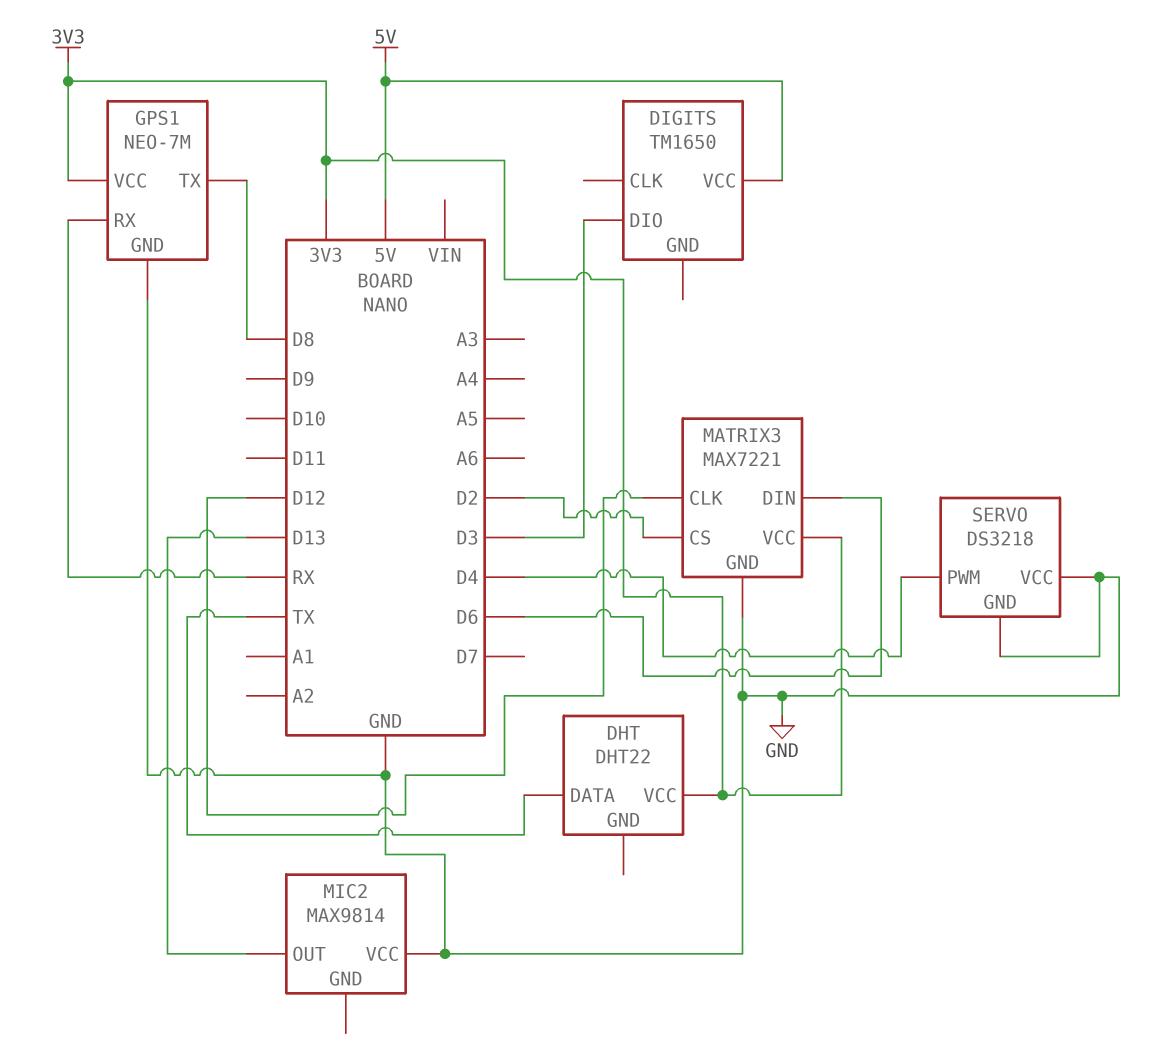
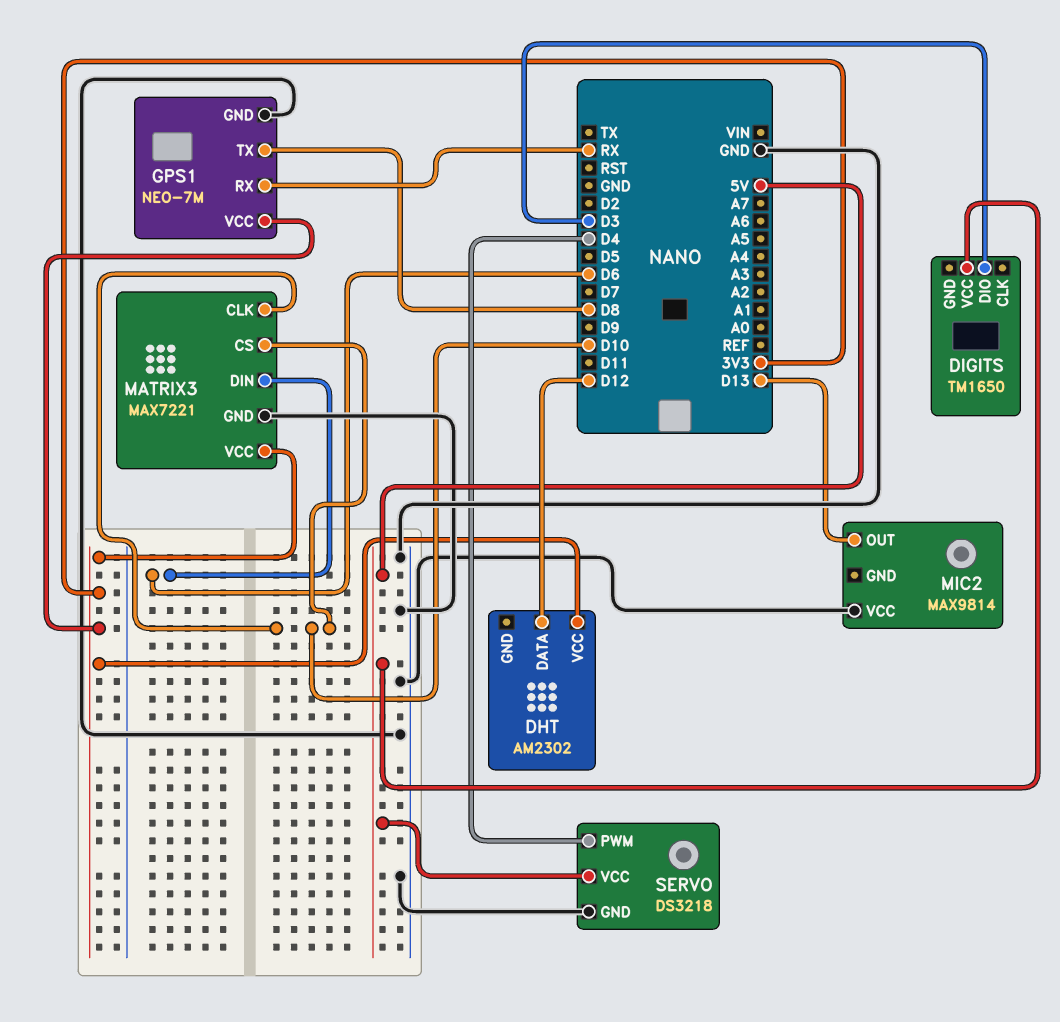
DHT: DHT22 -> AM2302
DHT pin DATA: TX -> D12
MATRIX3 pin CLK: D12 -> D10
MATRIX3 pin CS: D2 -> D10
SERVO pin VCC: GND -> 5V

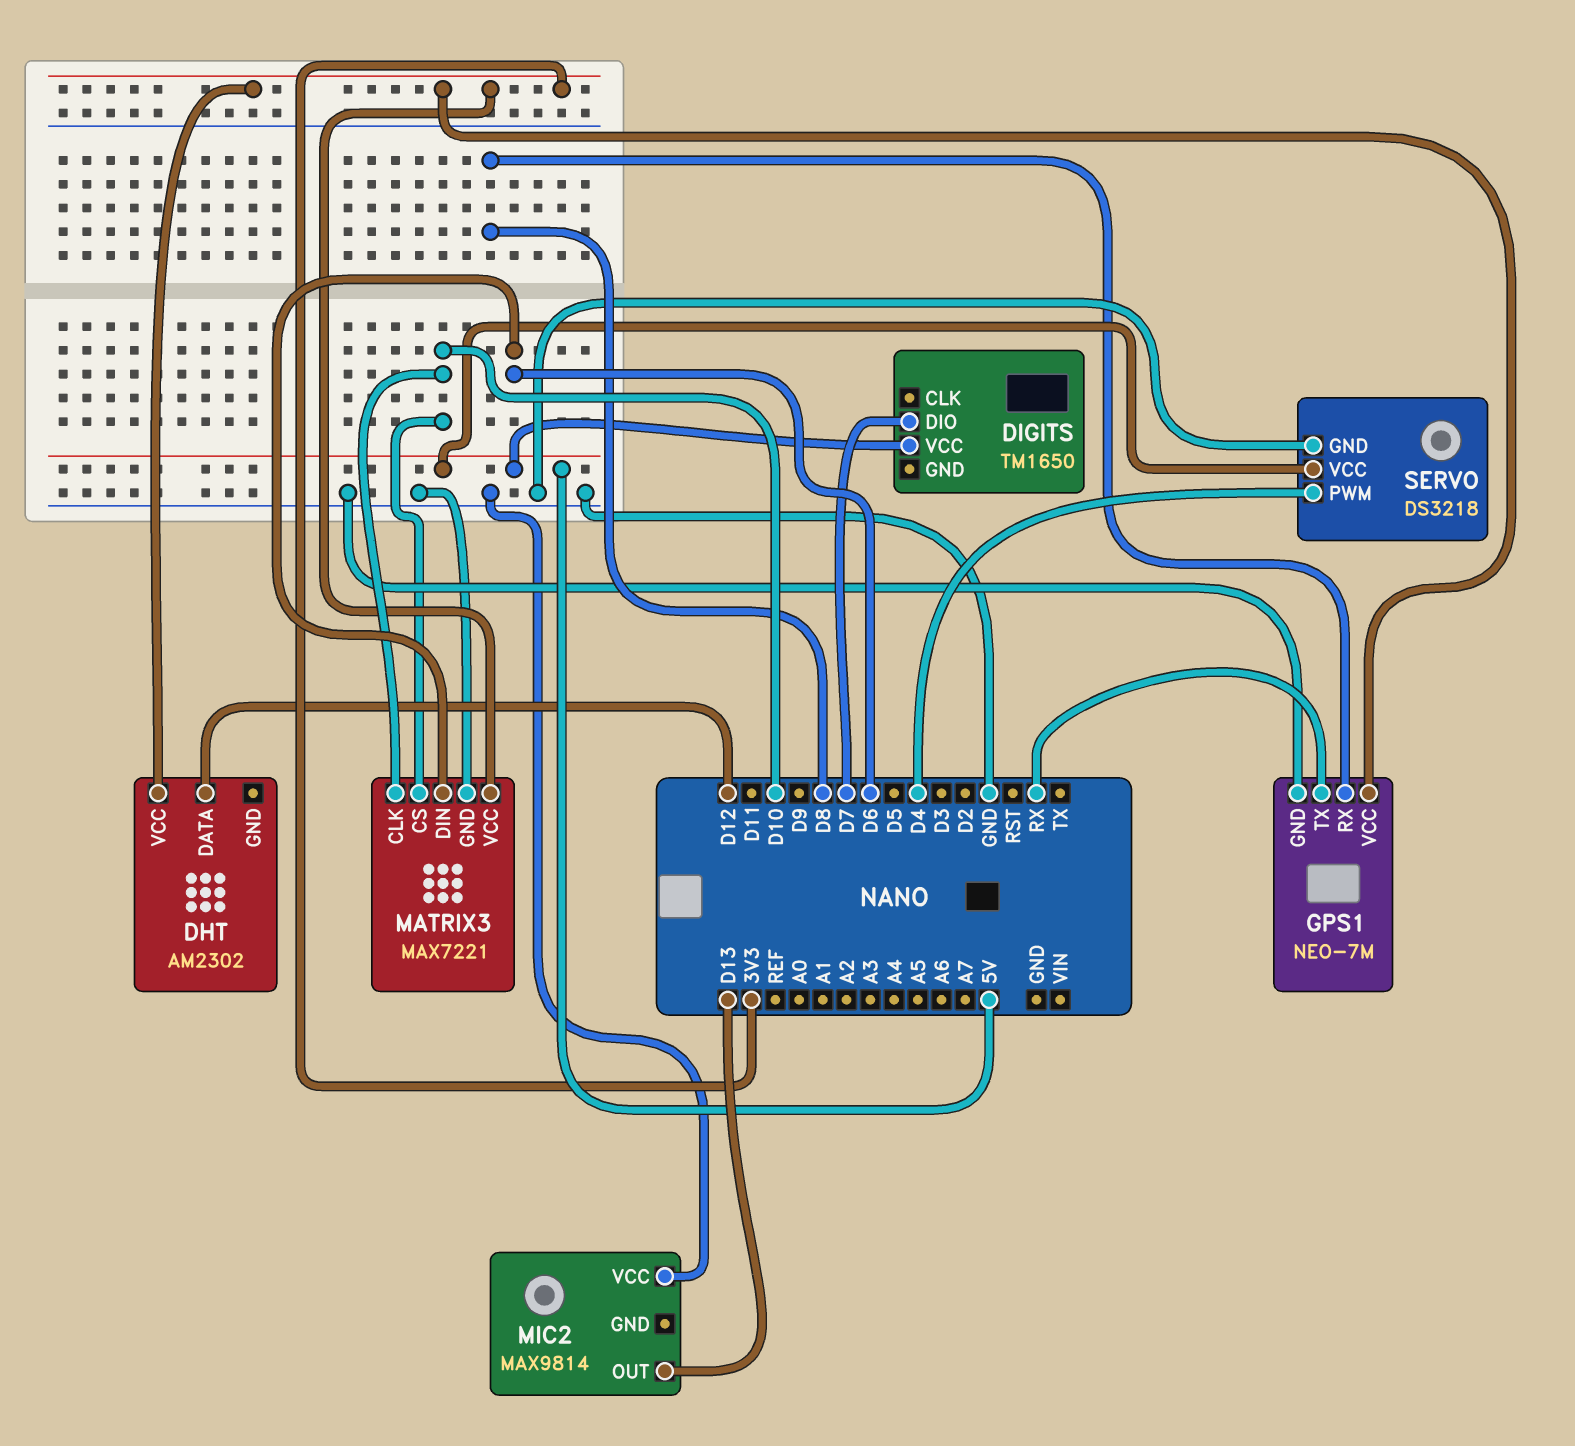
DIGITS pin DIO: D3 -> D7
GPS1 pin RX: RX -> D8
GPS1 pin TX: D8 -> RX

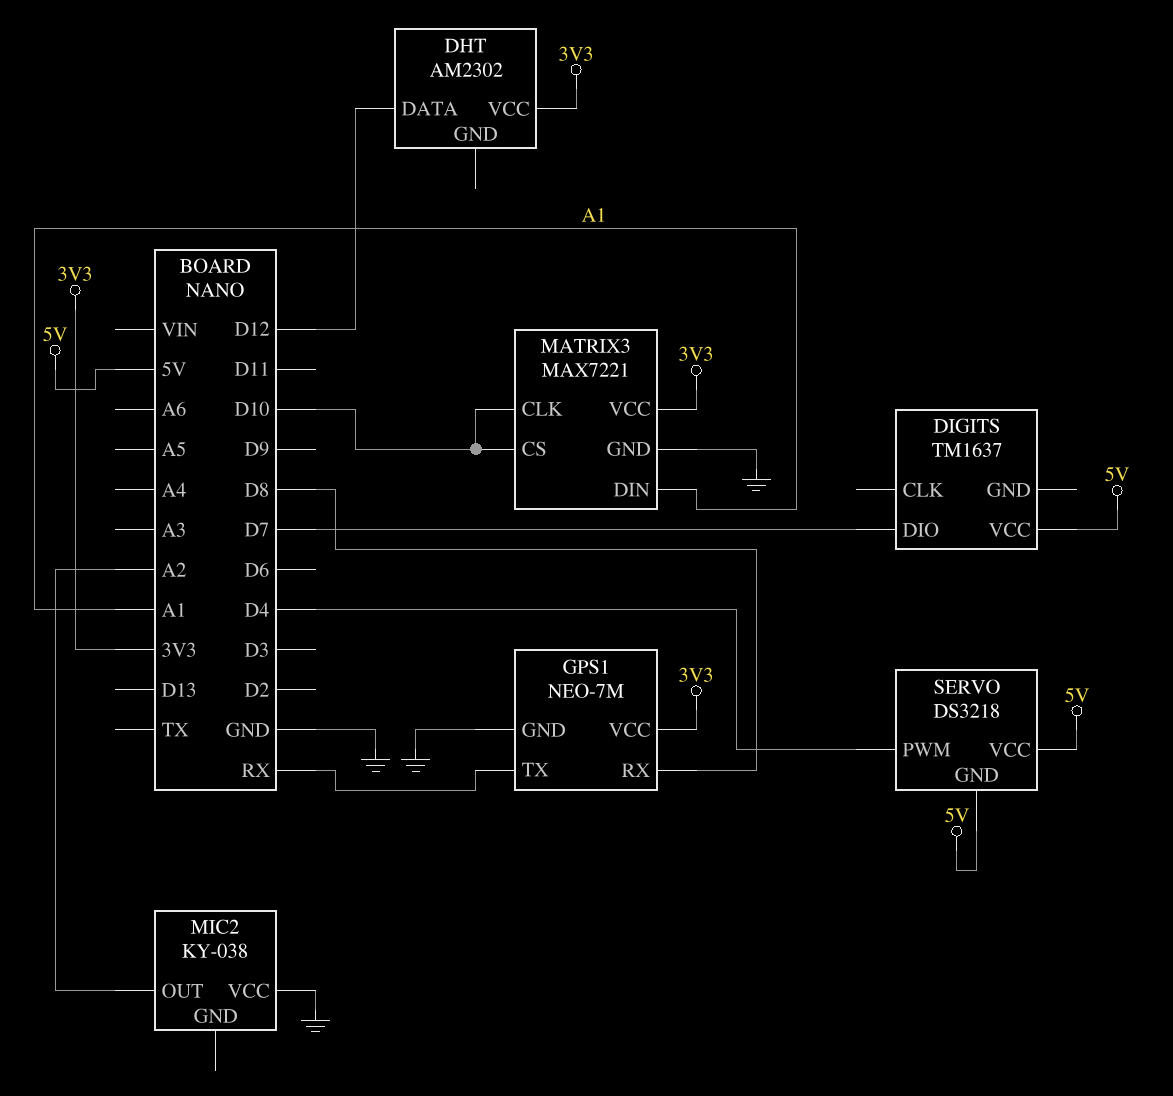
DIGITS: TM1650 -> TM1637
MATRIX3 pin DIN: D6 -> A1
MIC2: MAX9814 -> KY-038
MIC2 pin OUT: D13 -> A2
SERVO pin GND: GND -> 5V

